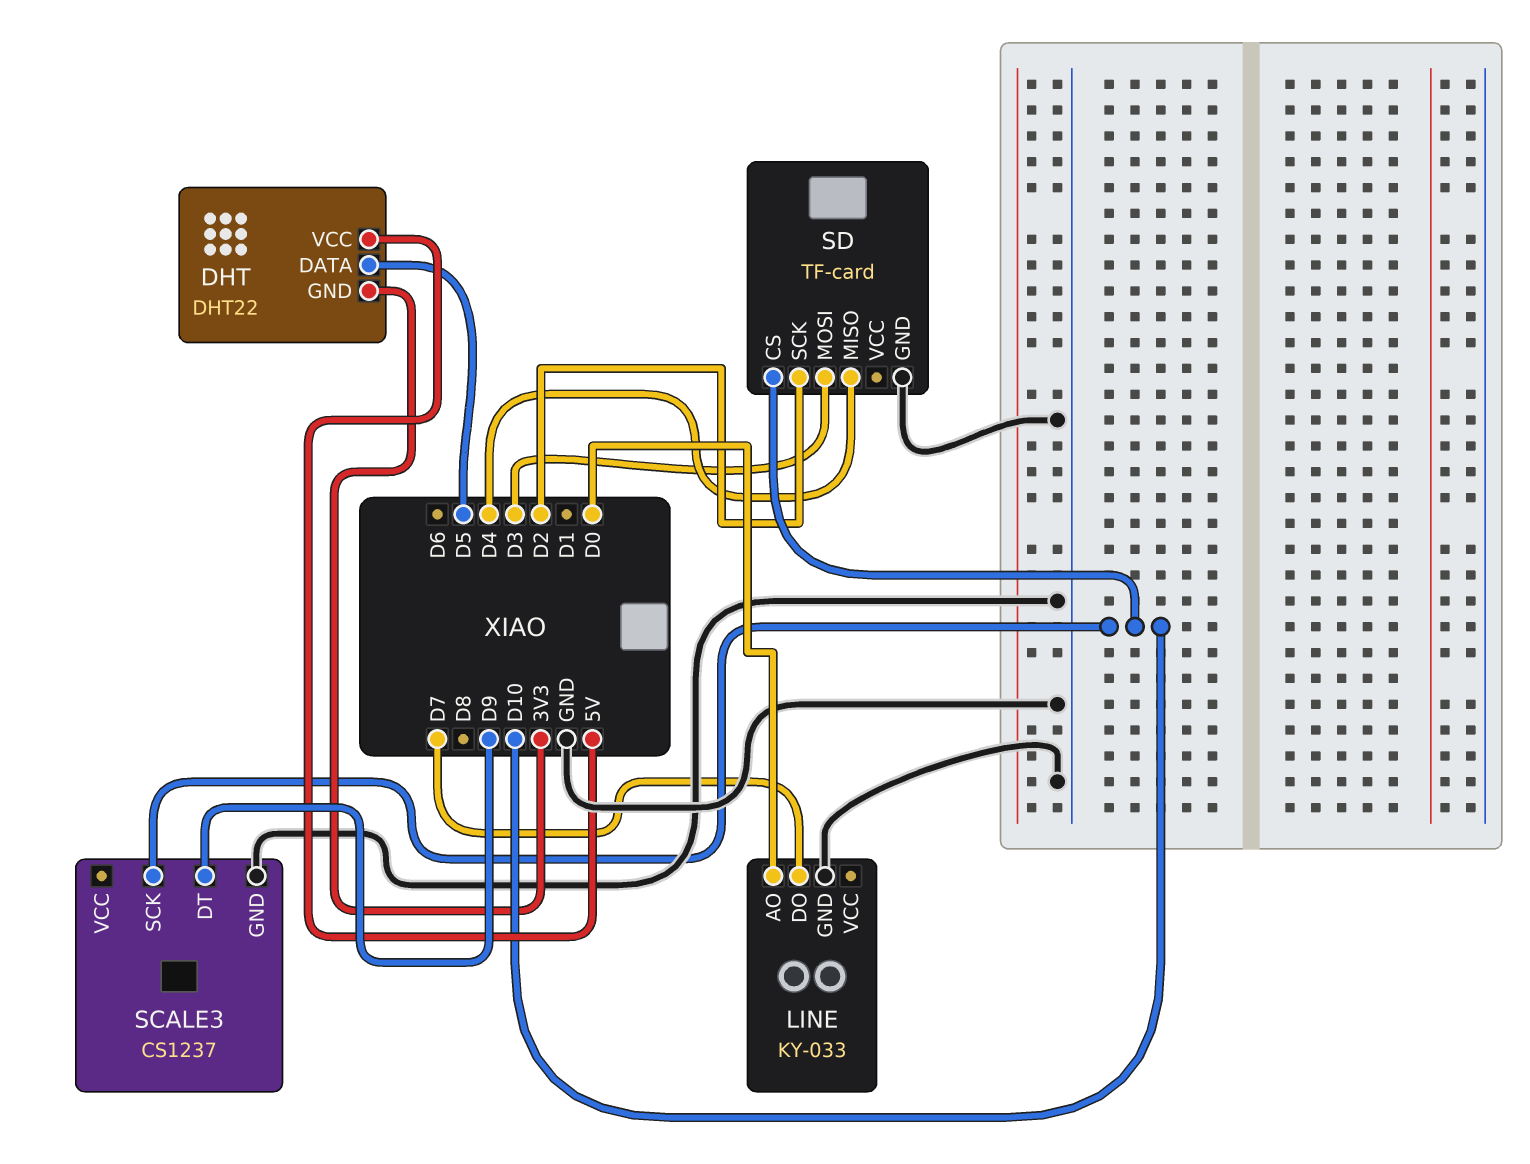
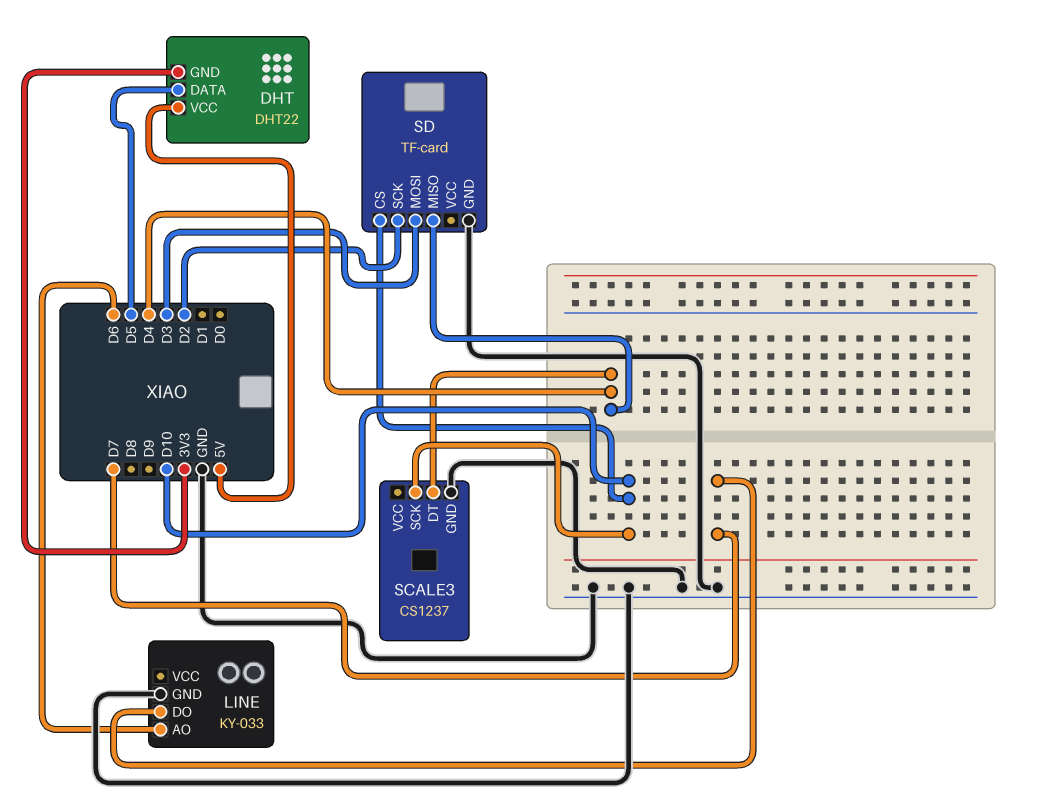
LINE pin AO: D0 -> D6
SCALE3 pin DT: D9 -> D4

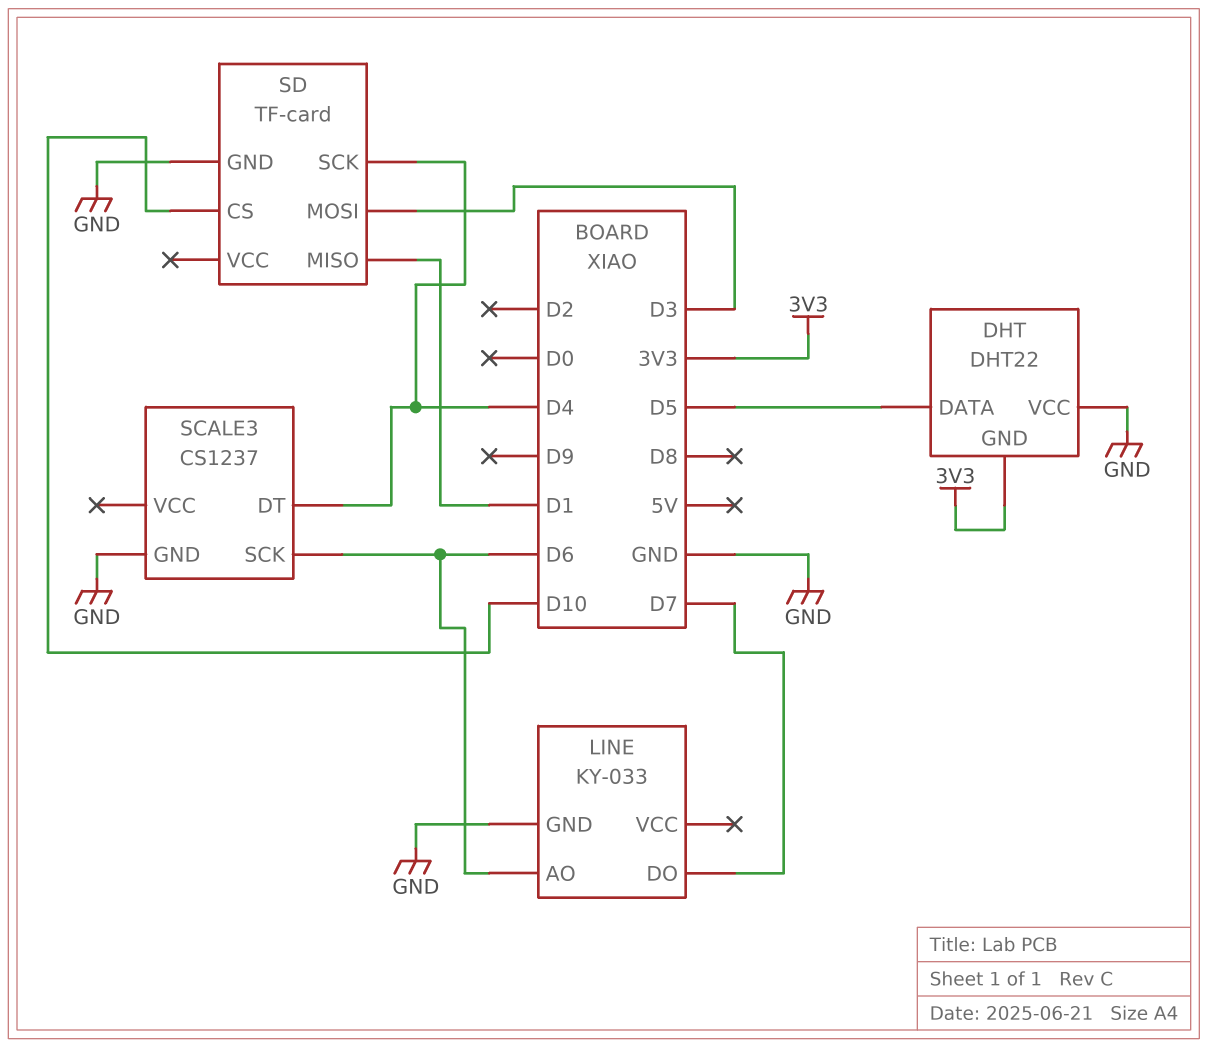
DHT pin VCC: 5V -> GND
SCALE3 pin SCK: D10 -> D6
SD pin MISO: D4 -> D1
SD pin SCK: D2 -> D4

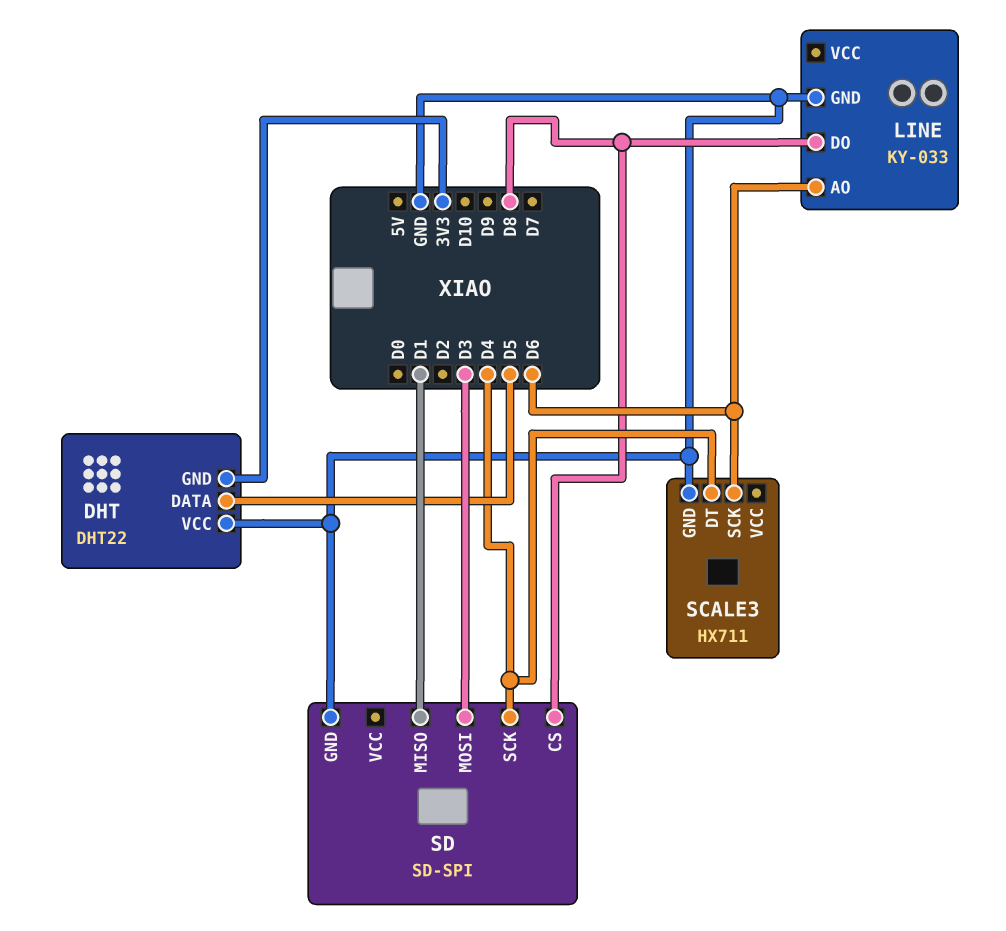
LINE pin DO: D7 -> D8
SCALE3: CS1237 -> HX711
SD: TF-card -> SD-SPI
SD pin CS: D10 -> D8

